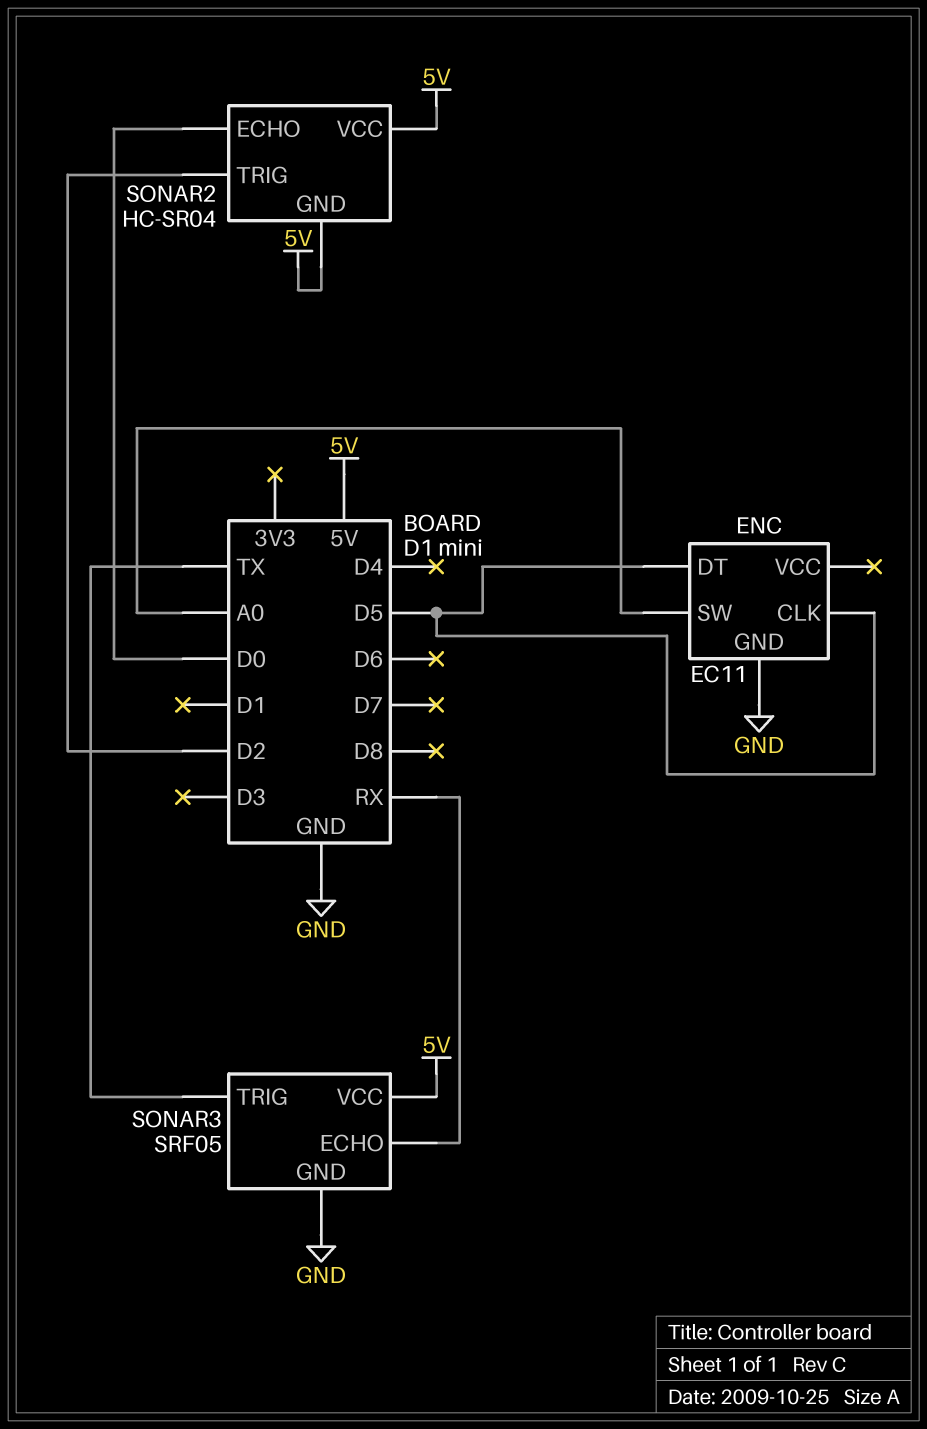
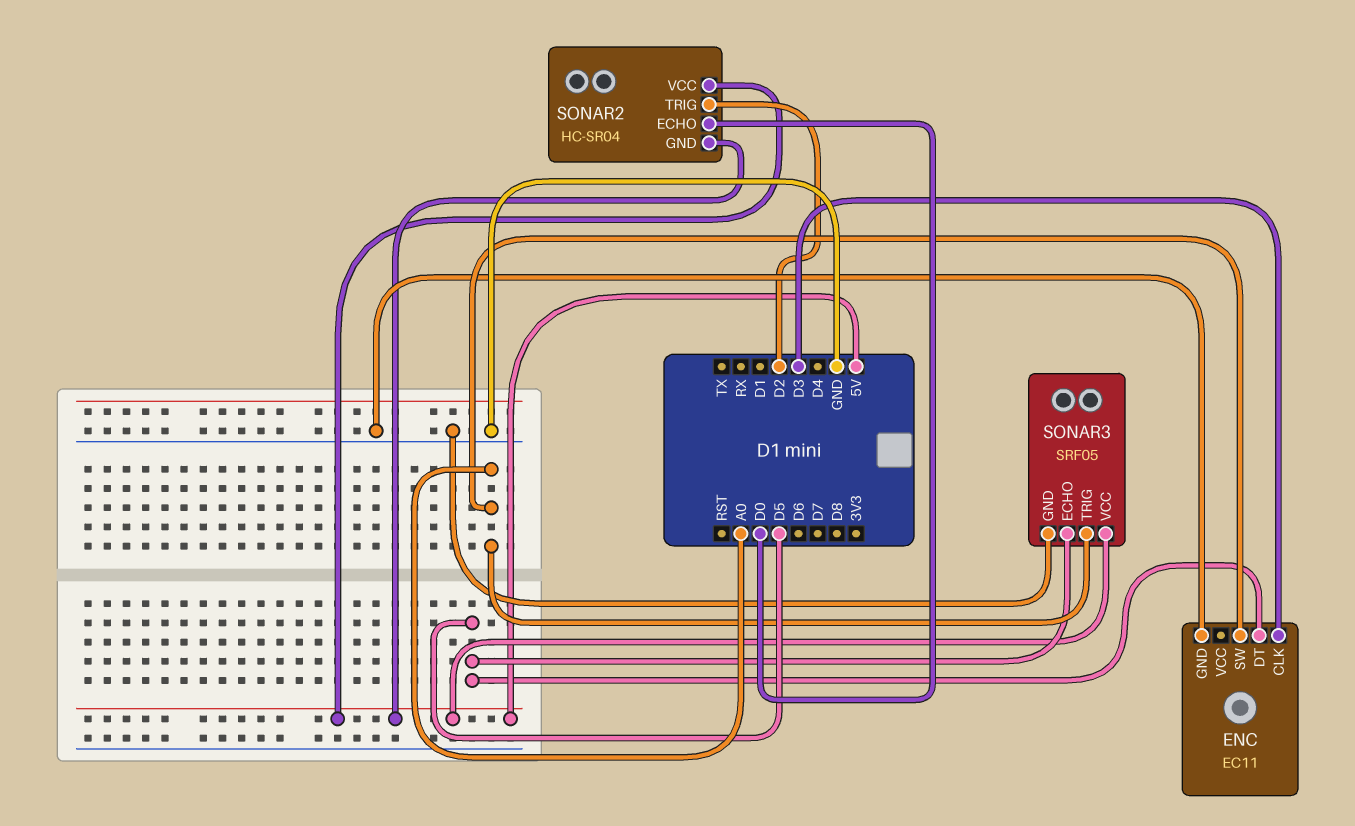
ENC pin CLK: D5 -> D3
SONAR3 pin ECHO: RX -> D5
SONAR3 pin TRIG: TX -> A0

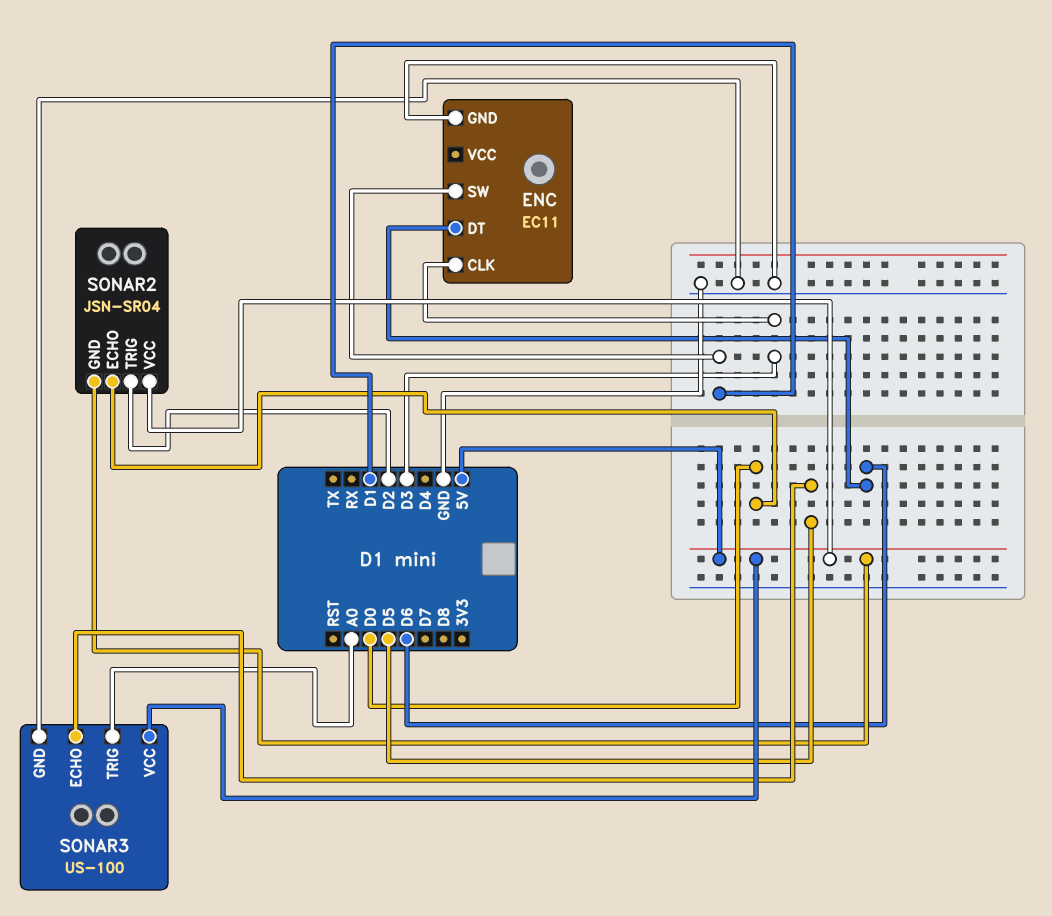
ENC pin DT: D5 -> D6
ENC pin SW: A0 -> D1
SONAR2: HC-SR04 -> JSN-SR04
SONAR3: SRF05 -> US-100

